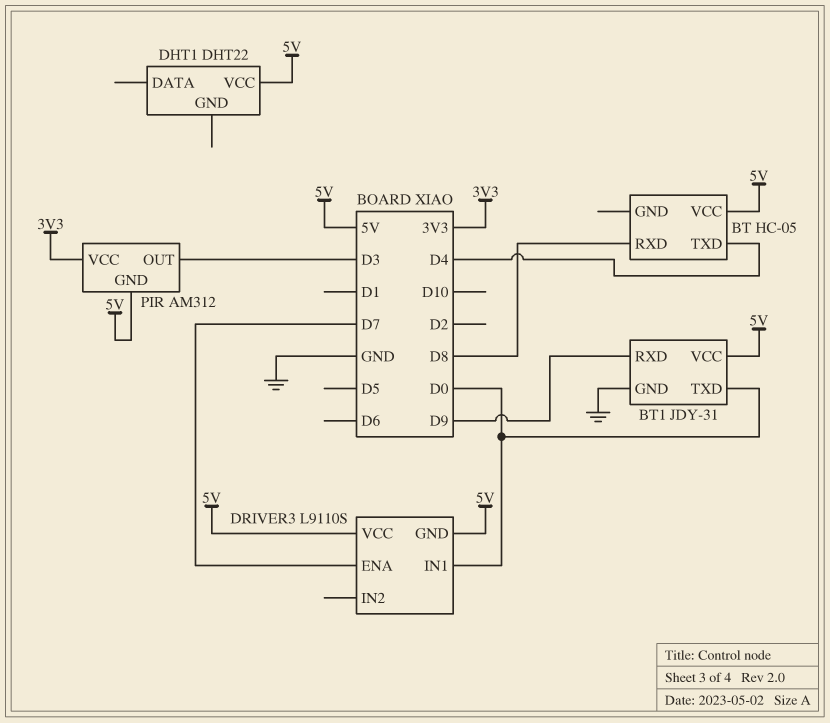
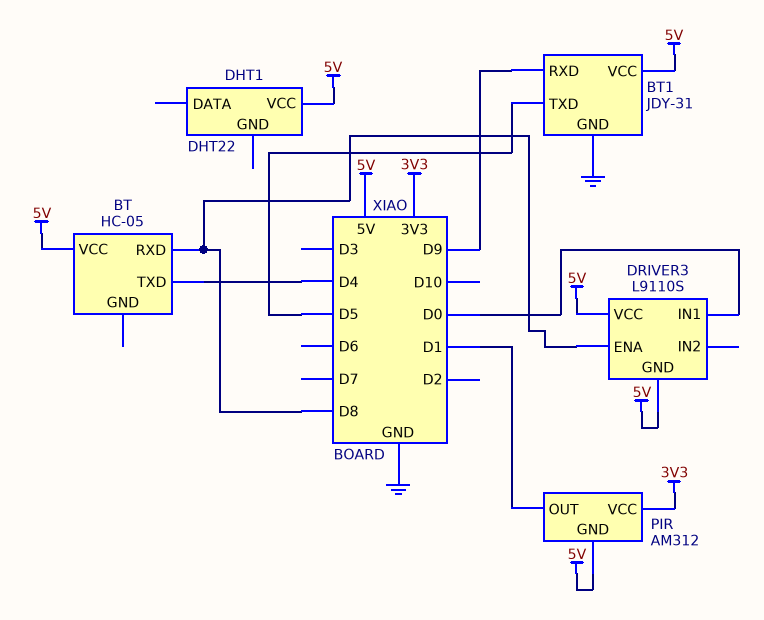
BT1 pin TXD: D0 -> D5
DRIVER3 pin ENA: D7 -> D8
PIR pin OUT: D3 -> D1

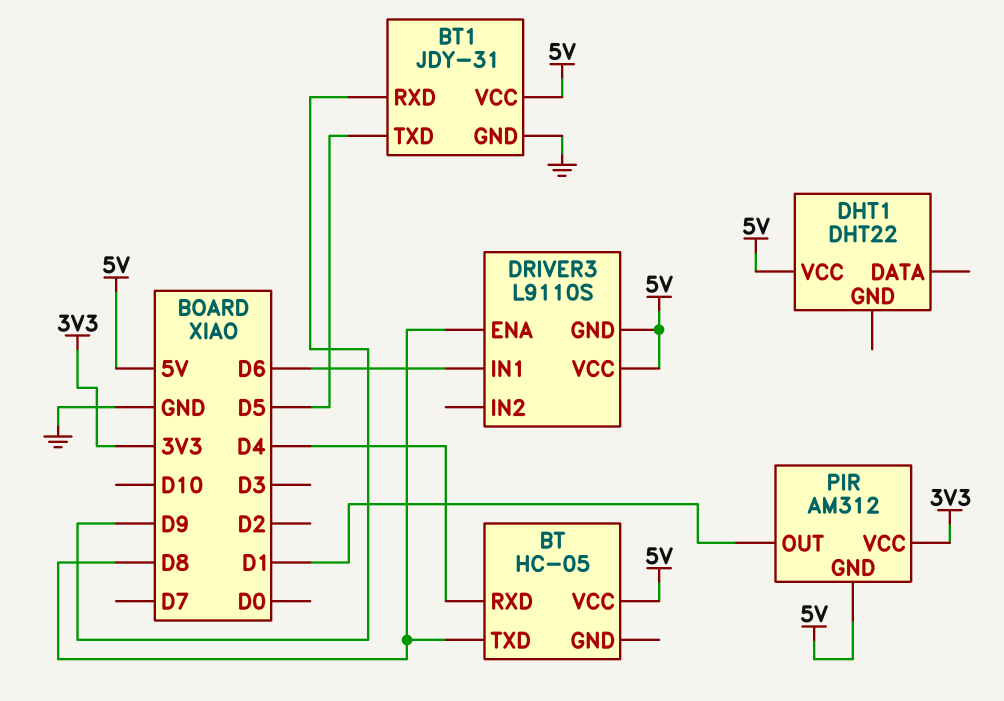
BT pin RXD: D8 -> D4
BT pin TXD: D4 -> D8
DRIVER3 pin IN1: D0 -> D6

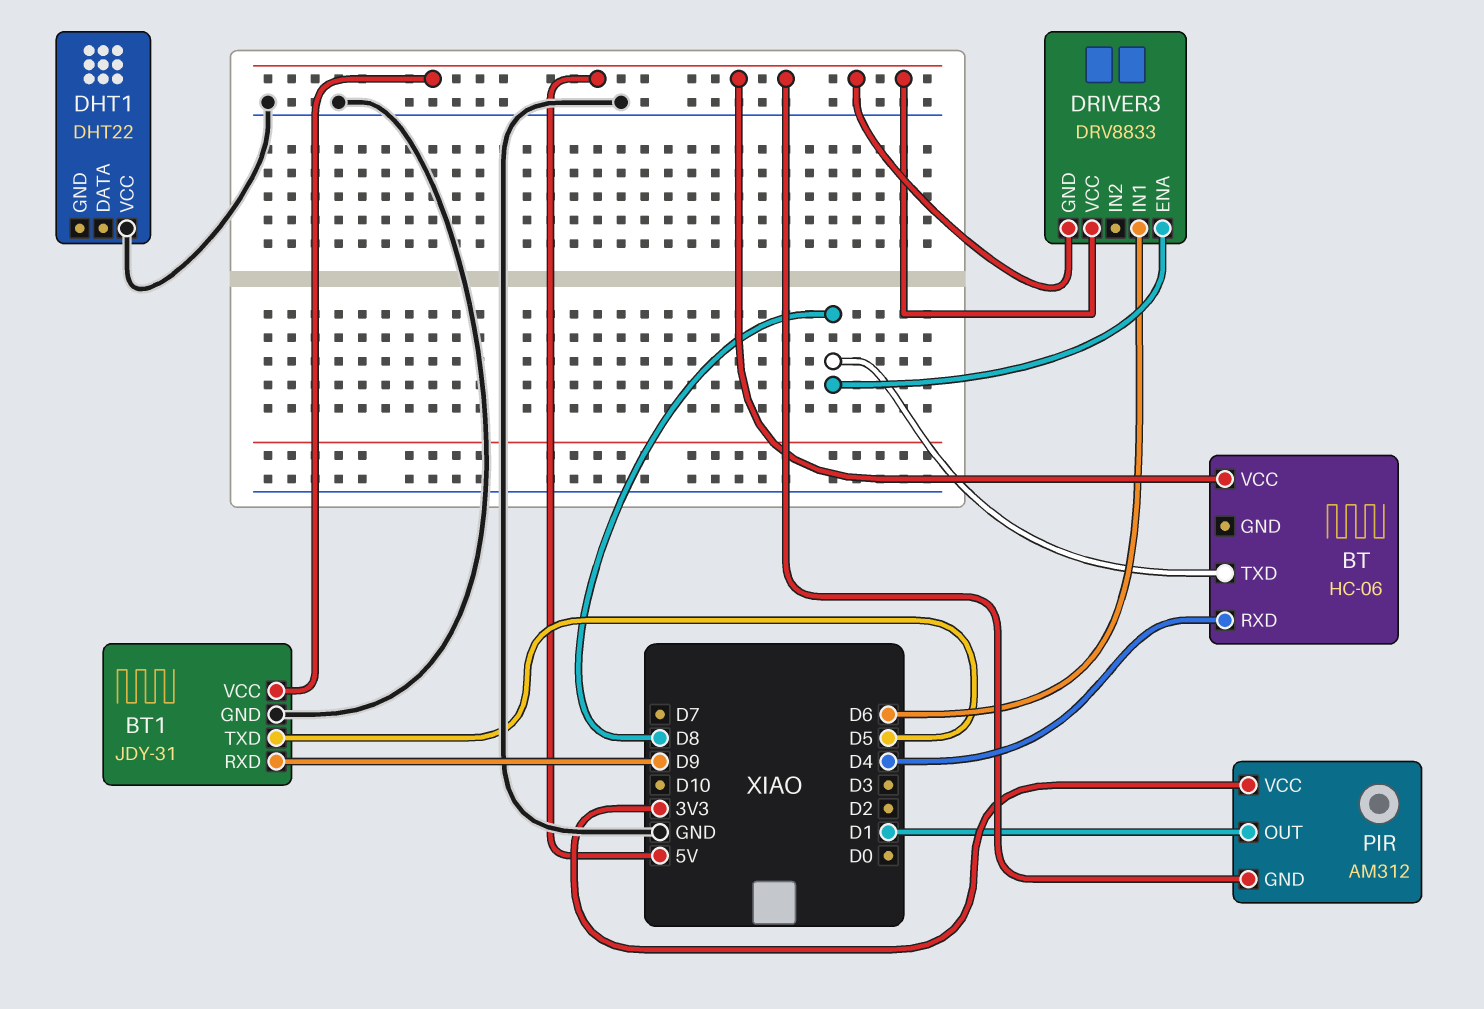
BT: HC-05 -> HC-06
DHT1 pin VCC: 5V -> GND
DRIVER3: L9110S -> DRV8833

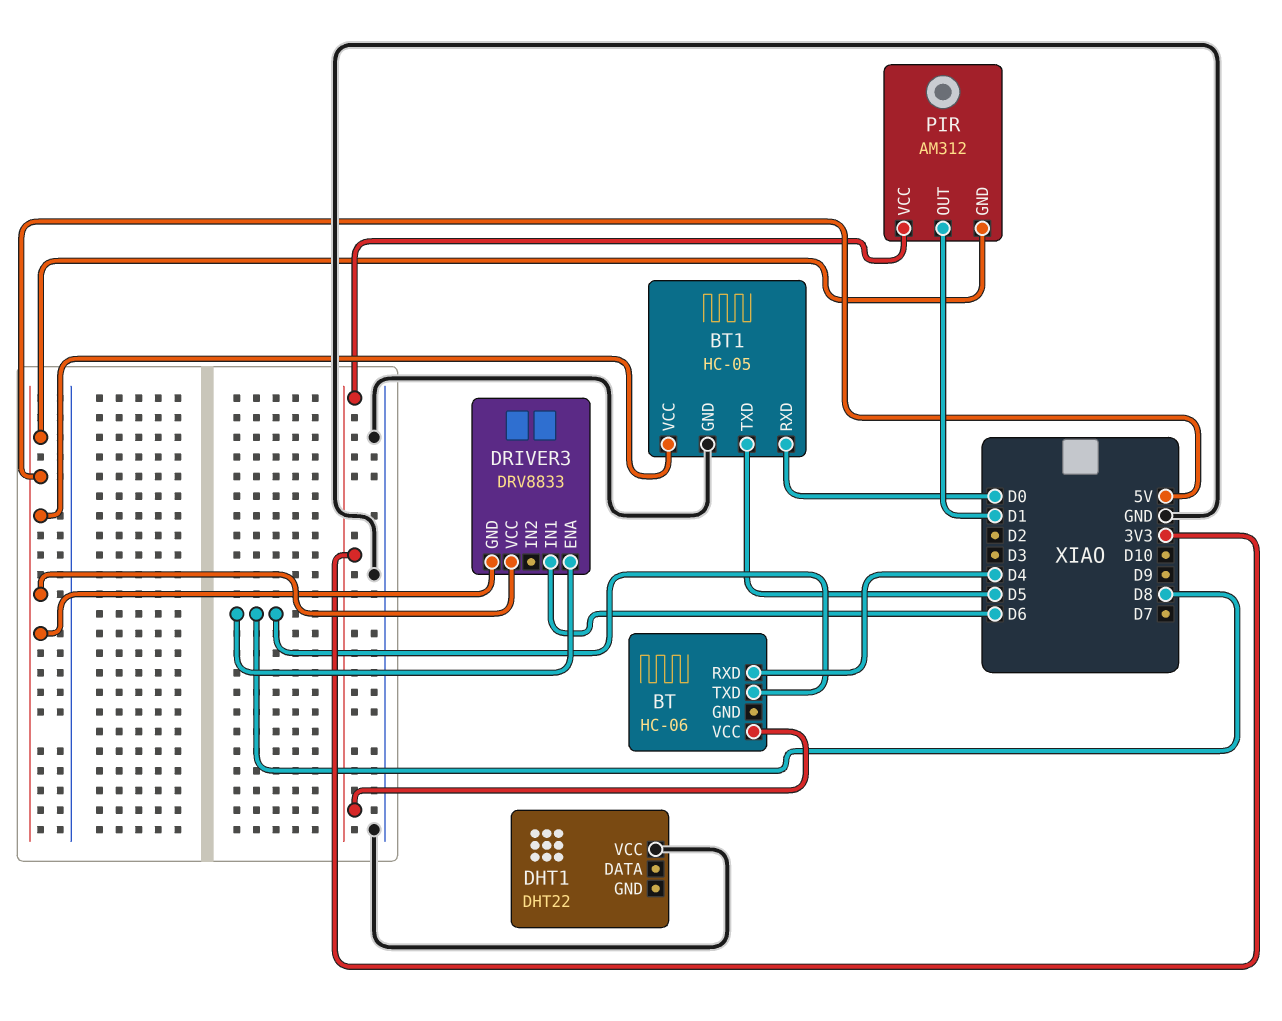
BT pin VCC: 5V -> 3V3
BT1: JDY-31 -> HC-05
BT1 pin RXD: D9 -> D0

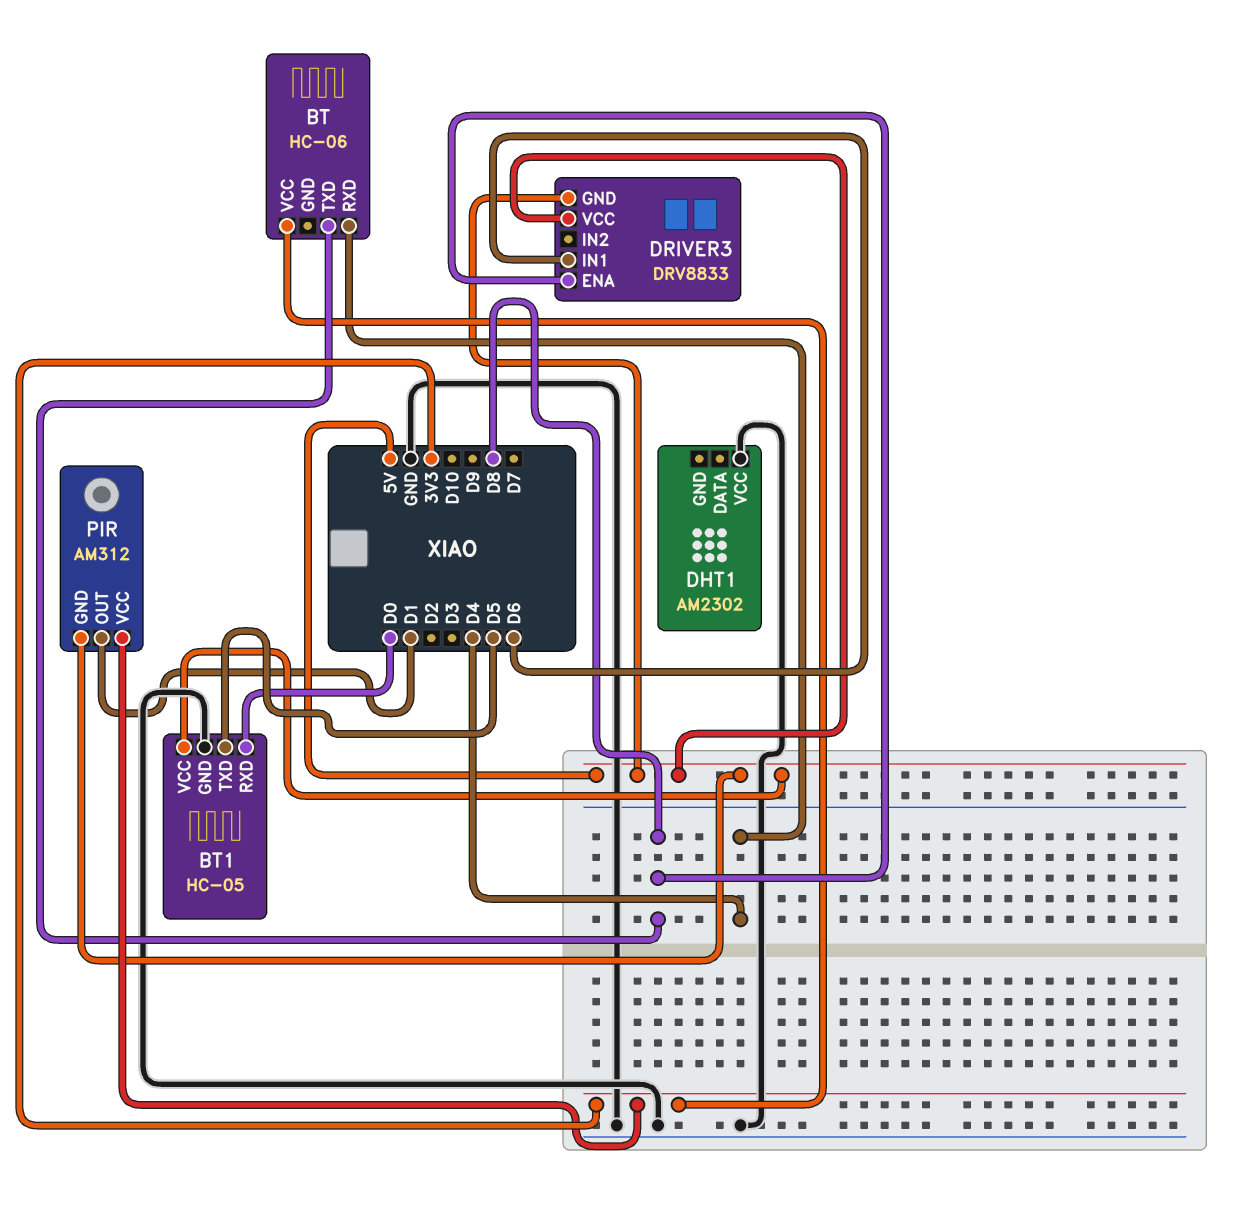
DHT1: DHT22 -> AM2302

